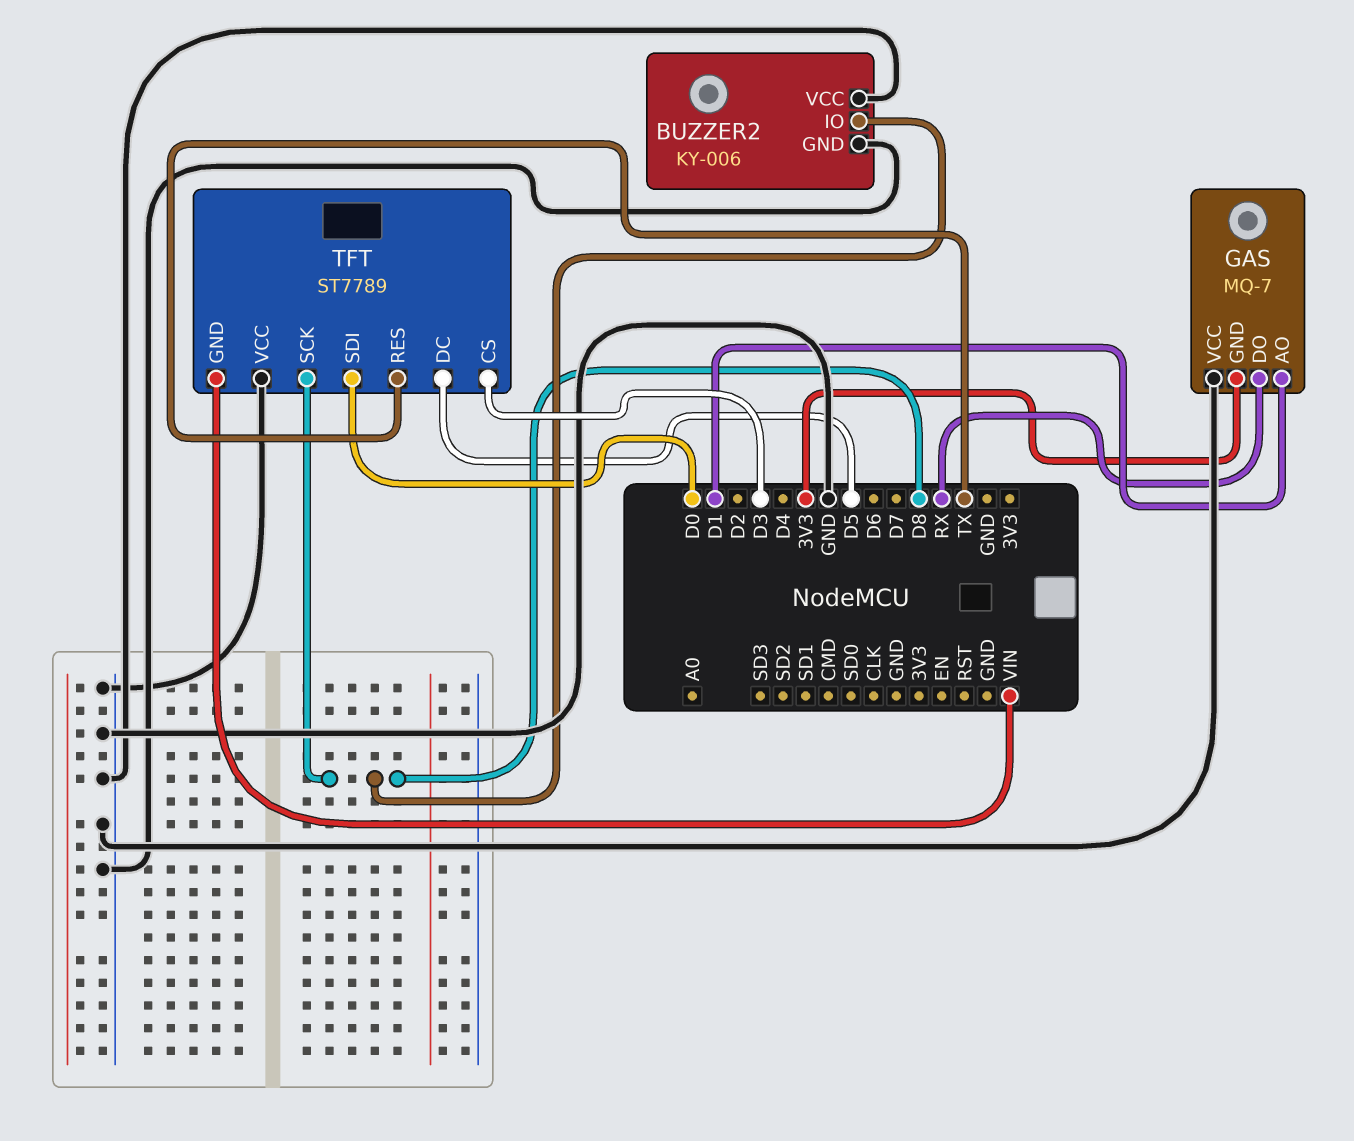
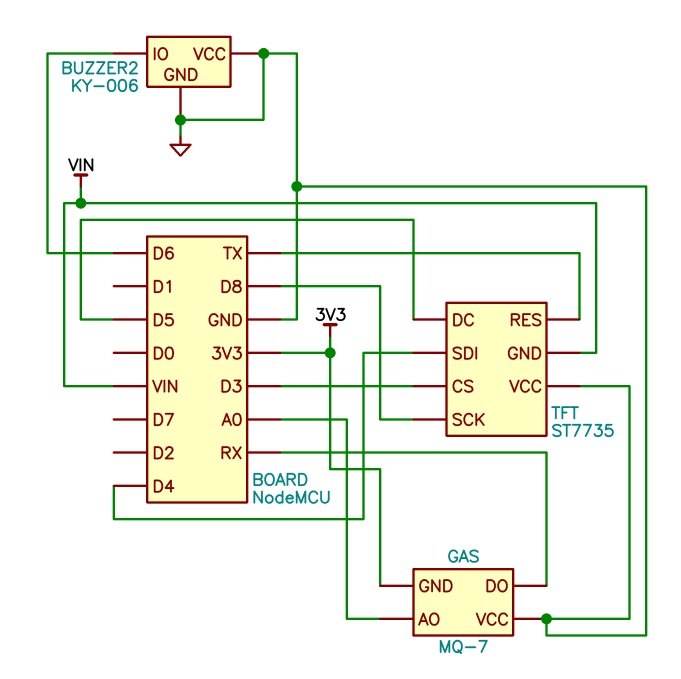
BUZZER2 pin IO: D8 -> D6
GAS pin AO: D1 -> A0
TFT: ST7789 -> ST7735
TFT pin SDI: D0 -> D4

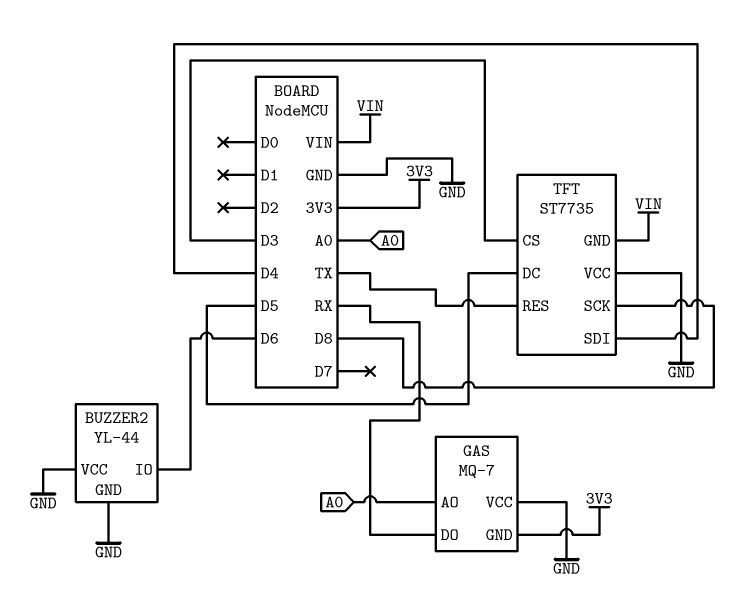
BUZZER2: KY-006 -> YL-44

